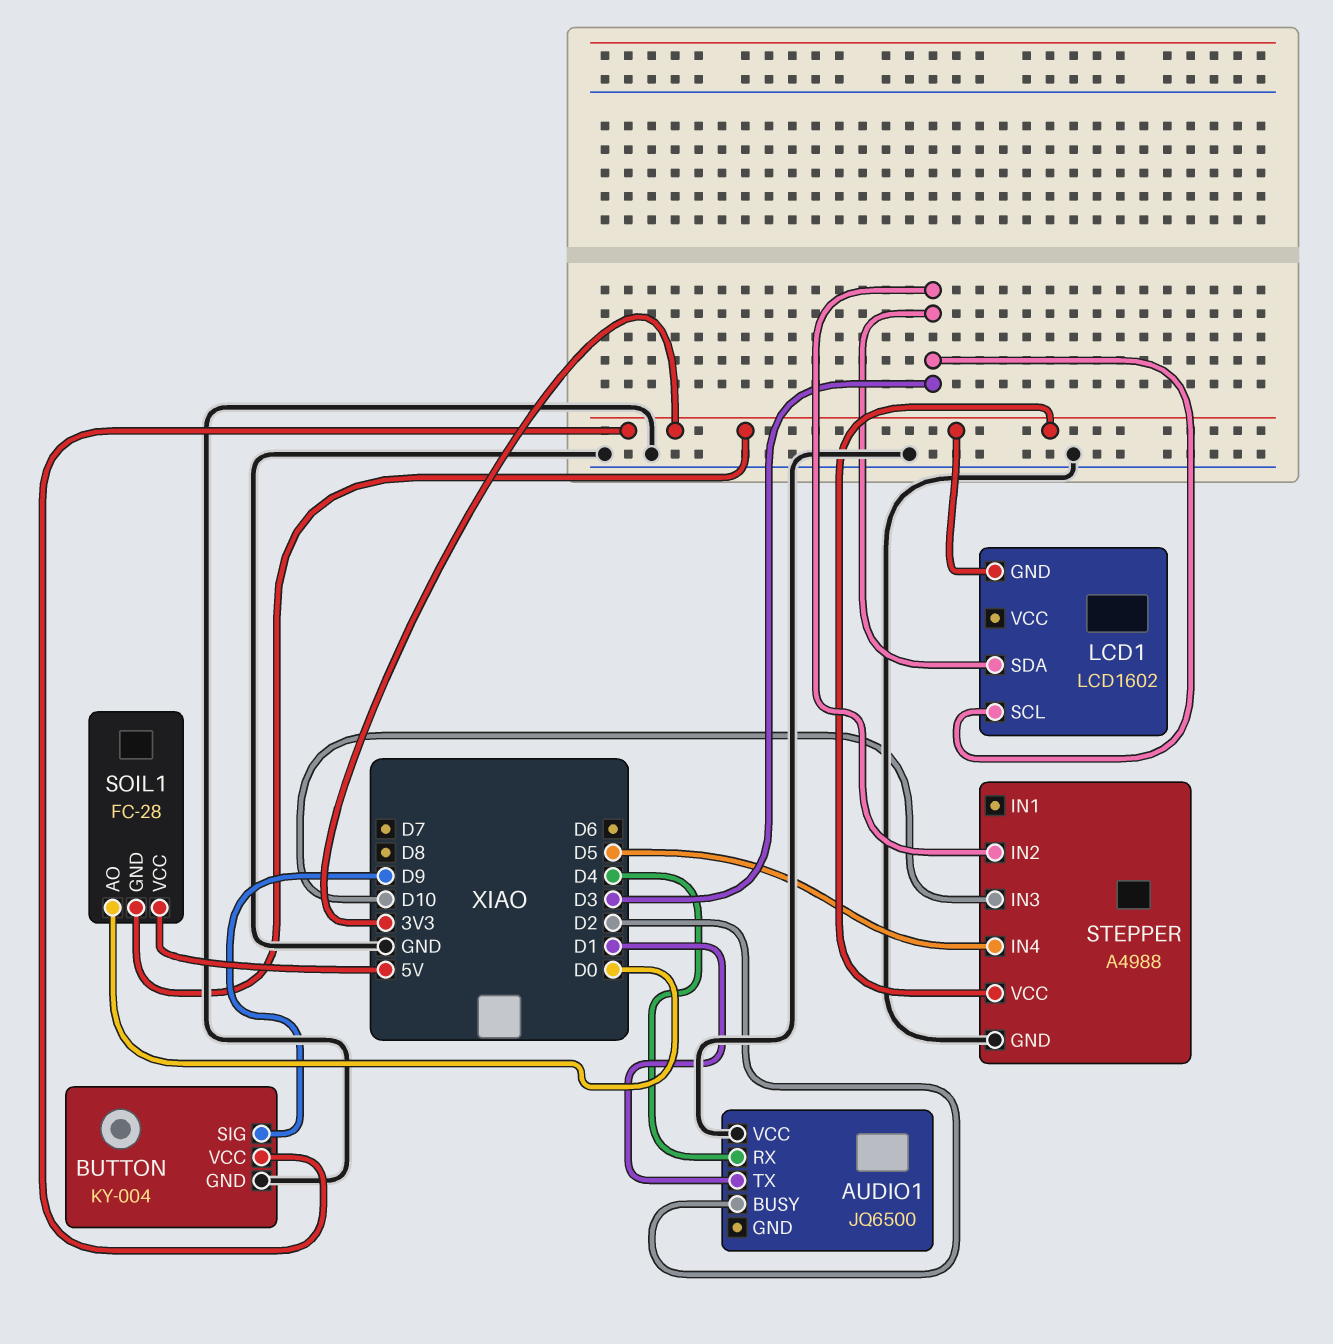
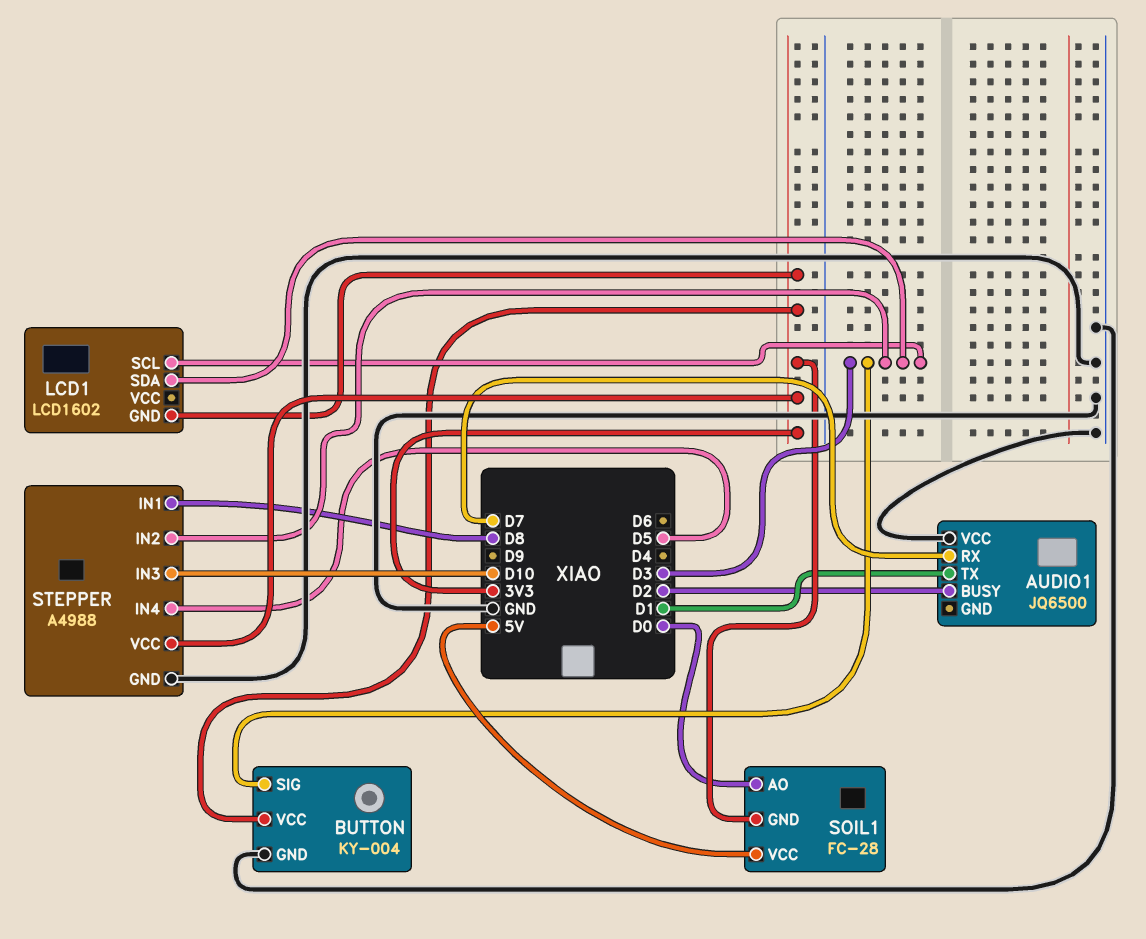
AUDIO1 pin RX: D4 -> D7
BUTTON pin SIG: D9 -> D3
STEPPER pin IN1: none -> D8

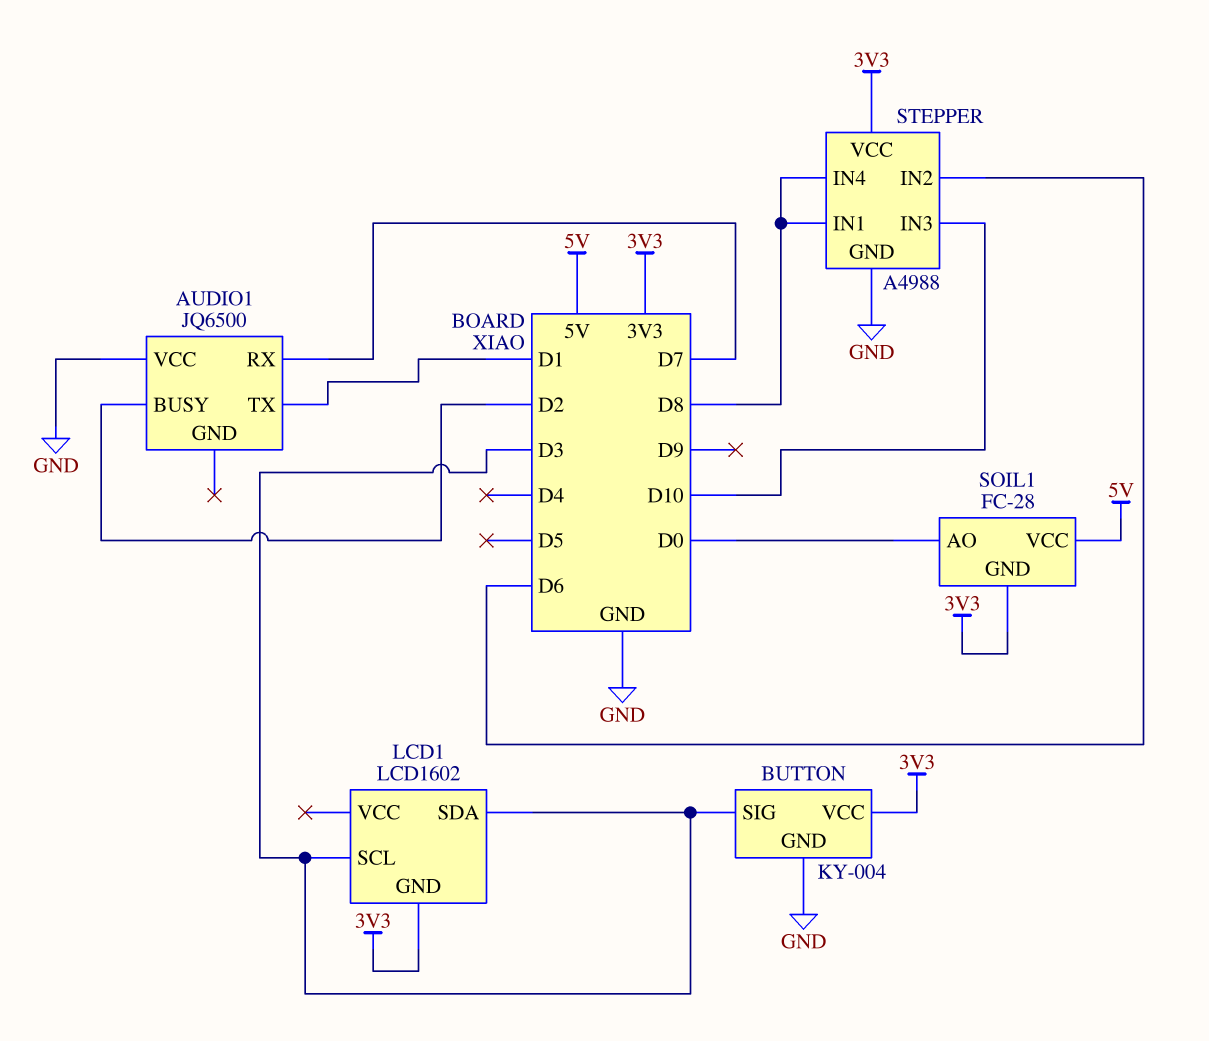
STEPPER pin IN2: D3 -> D6
STEPPER pin IN4: D5 -> D8

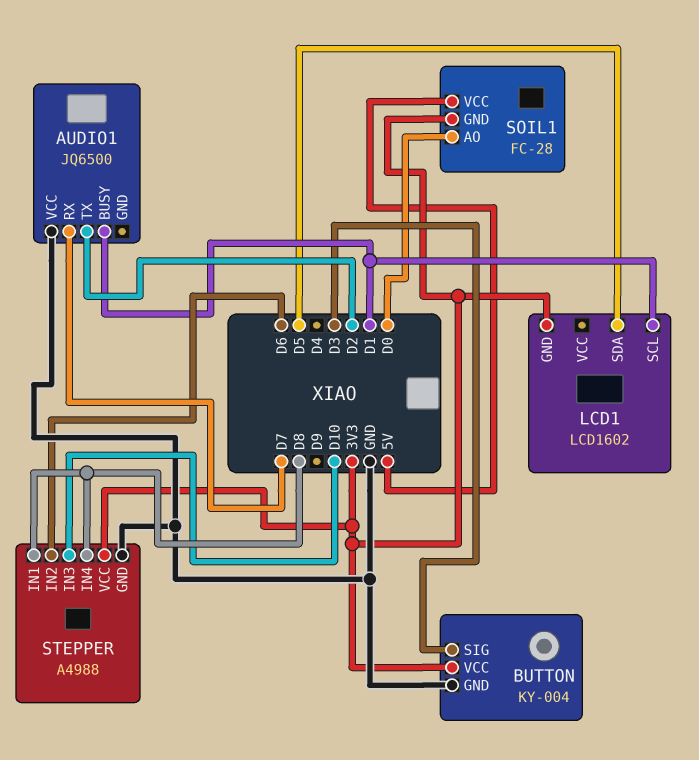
AUDIO1 pin BUSY: D2 -> D1
AUDIO1 pin TX: D1 -> D2
LCD1 pin SCL: D3 -> D1
LCD1 pin SDA: D3 -> D5

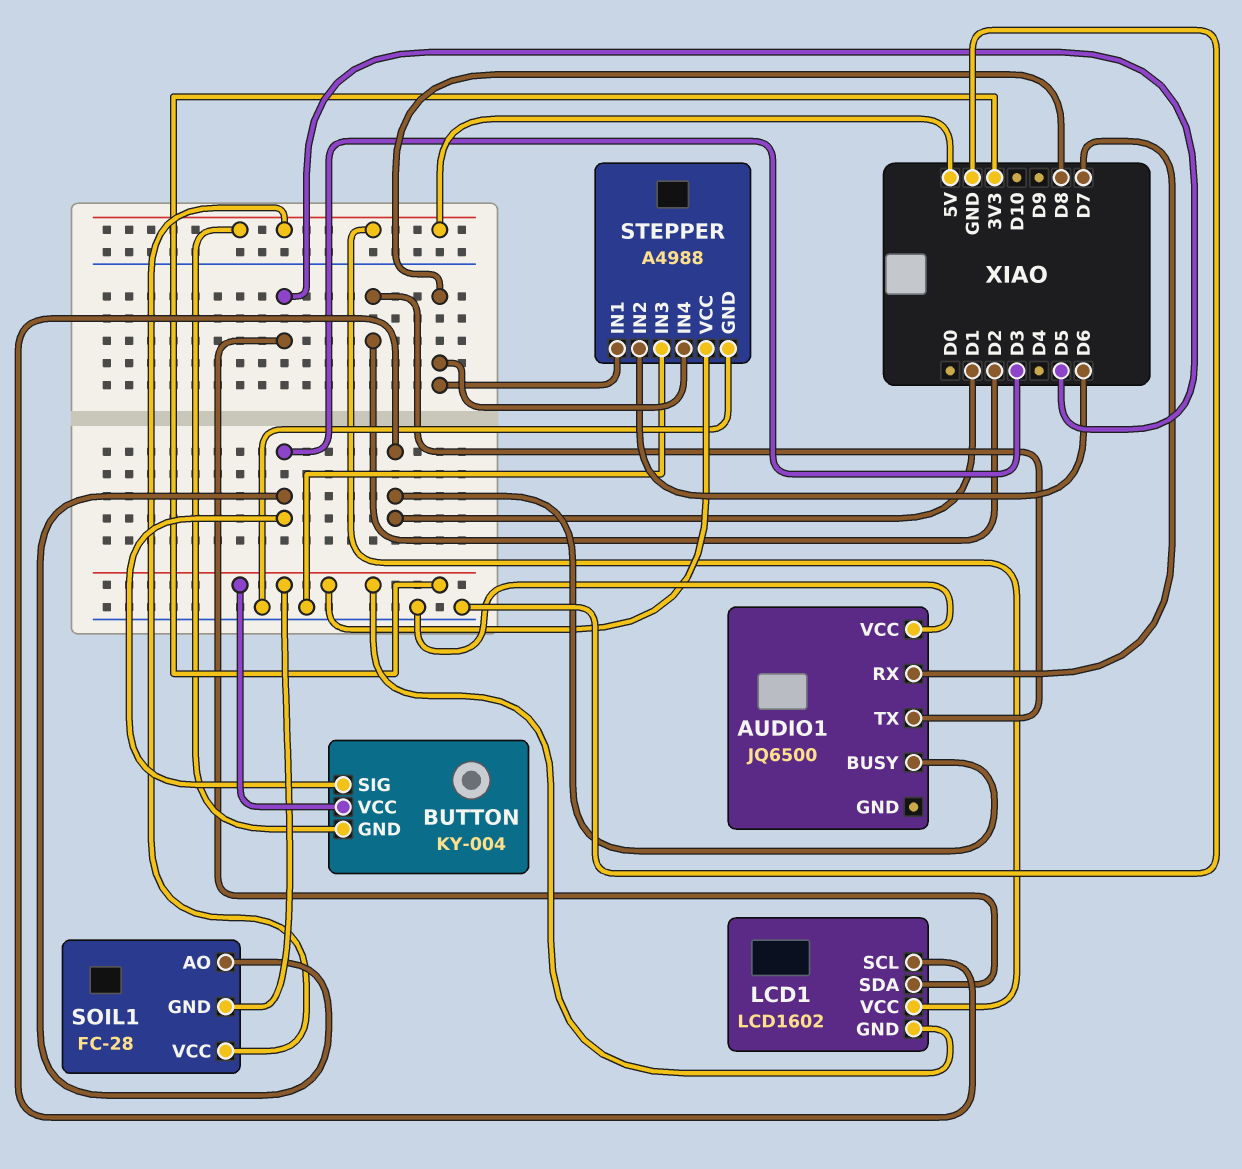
BUTTON pin GND: GND -> 5V
LCD1 pin VCC: none -> 5V
SOIL1 pin AO: D0 -> D3
STEPPER pin IN3: D10 -> GND

